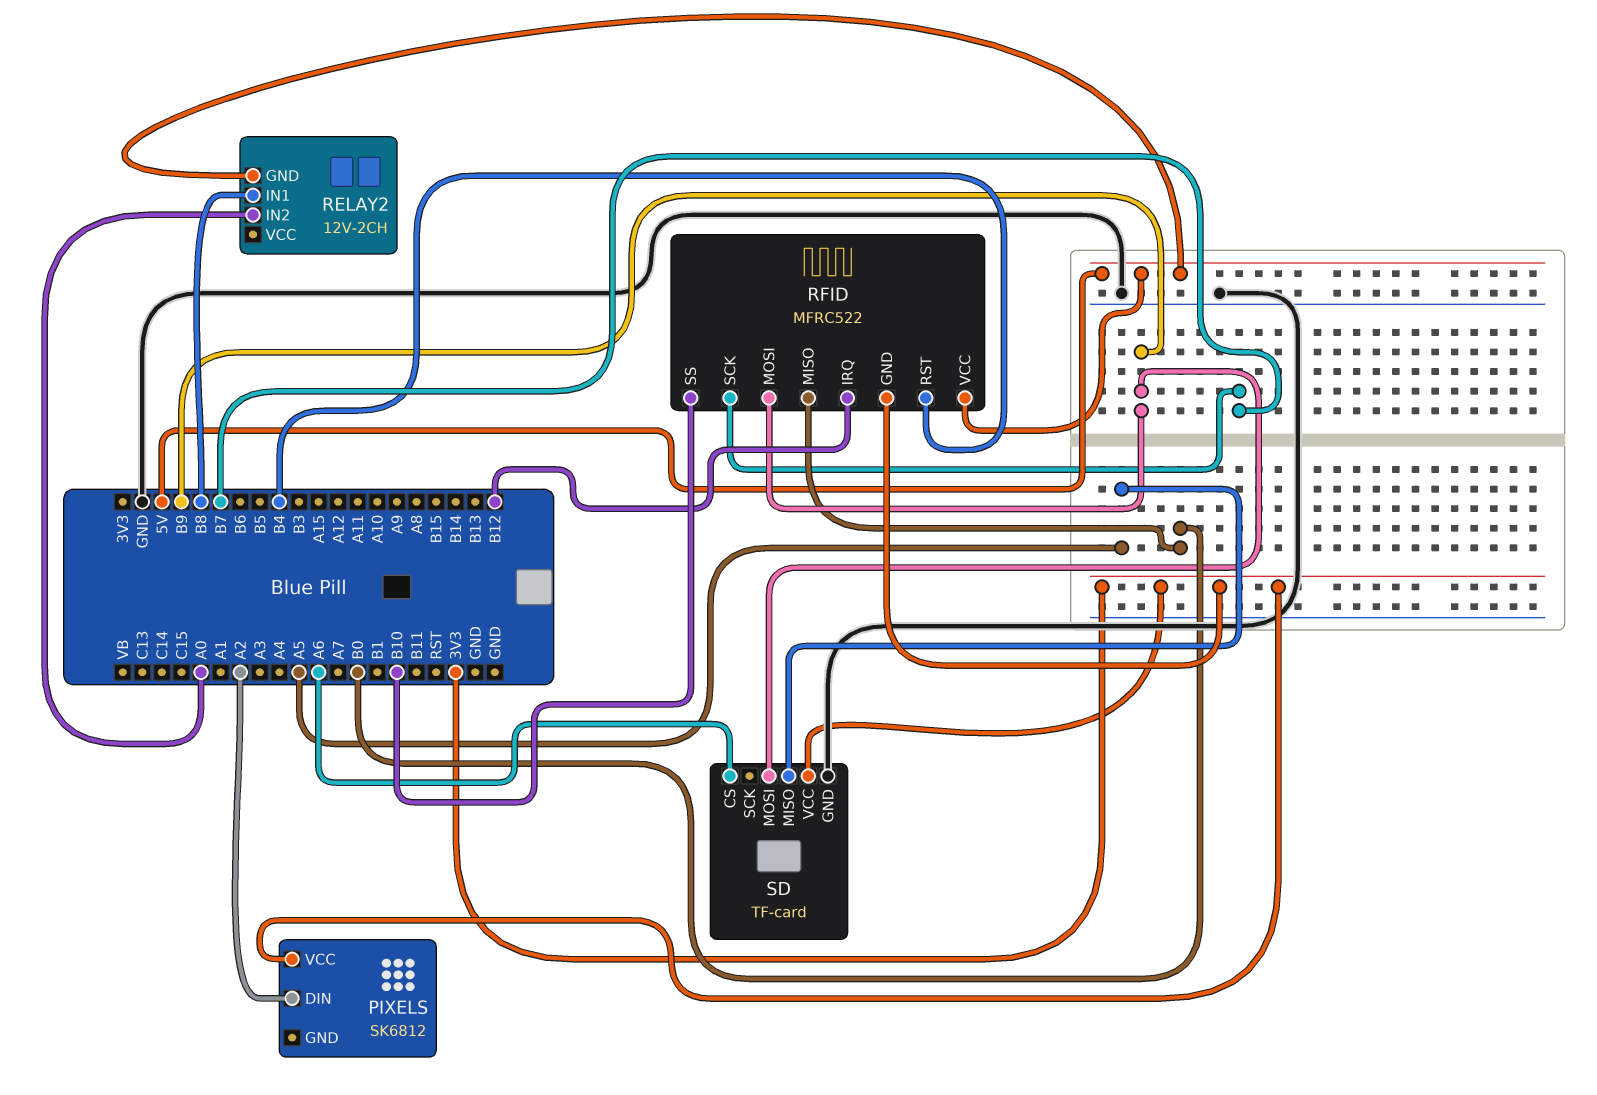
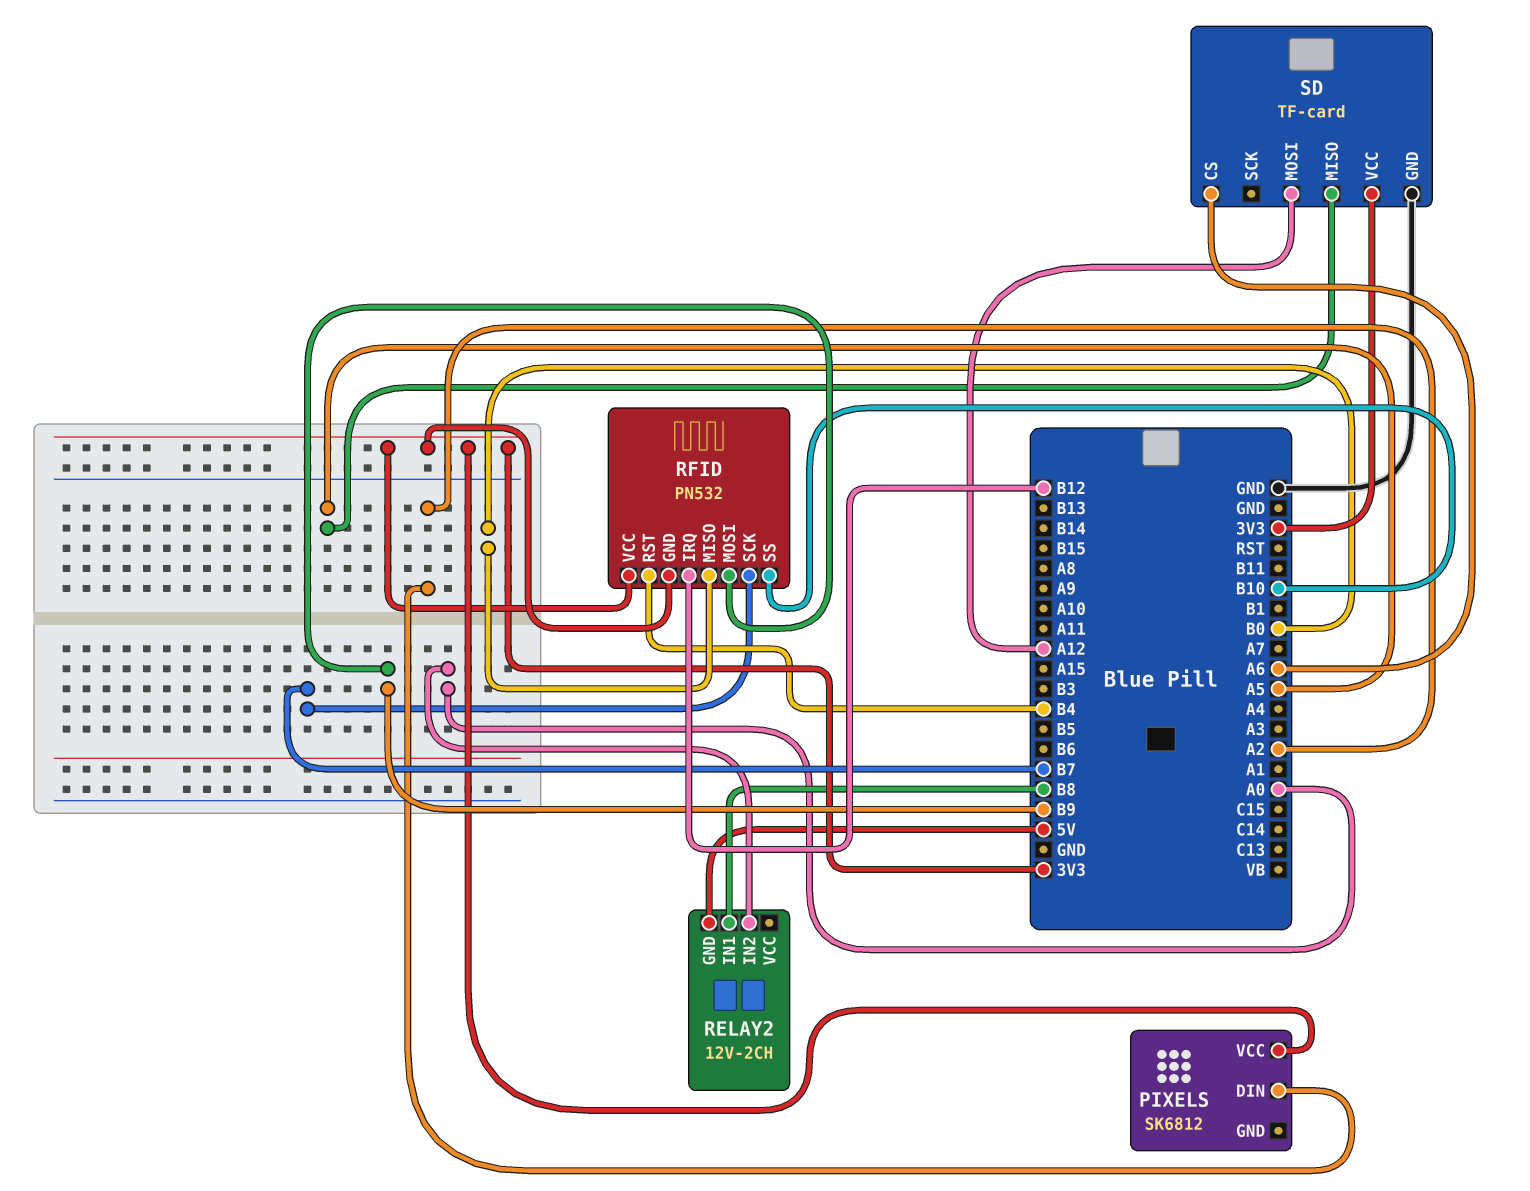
RFID: MFRC522 -> PN532
RFID pin VCC: 5V -> 3V3
SD pin MOSI: B9 -> A12

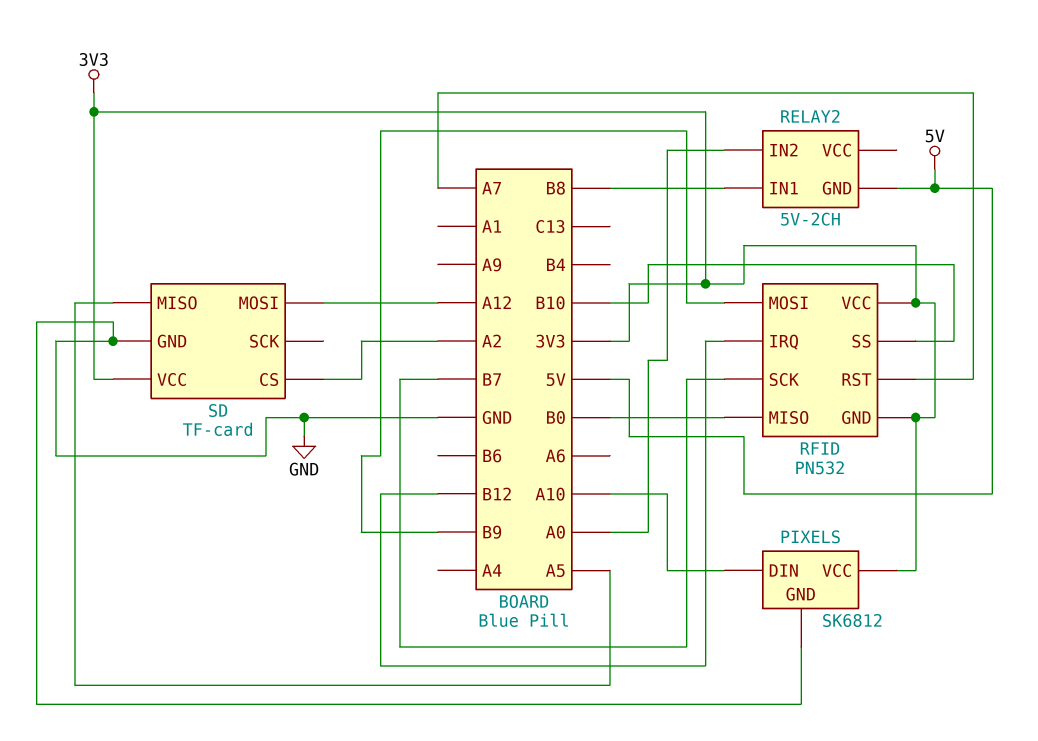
PIXELS pin DIN: A2 -> A10
PIXELS pin GND: none -> GND
RELAY2: 12V-2CH -> 5V-2CH
RFID pin RST: B4 -> A7
SD pin CS: A6 -> A2

